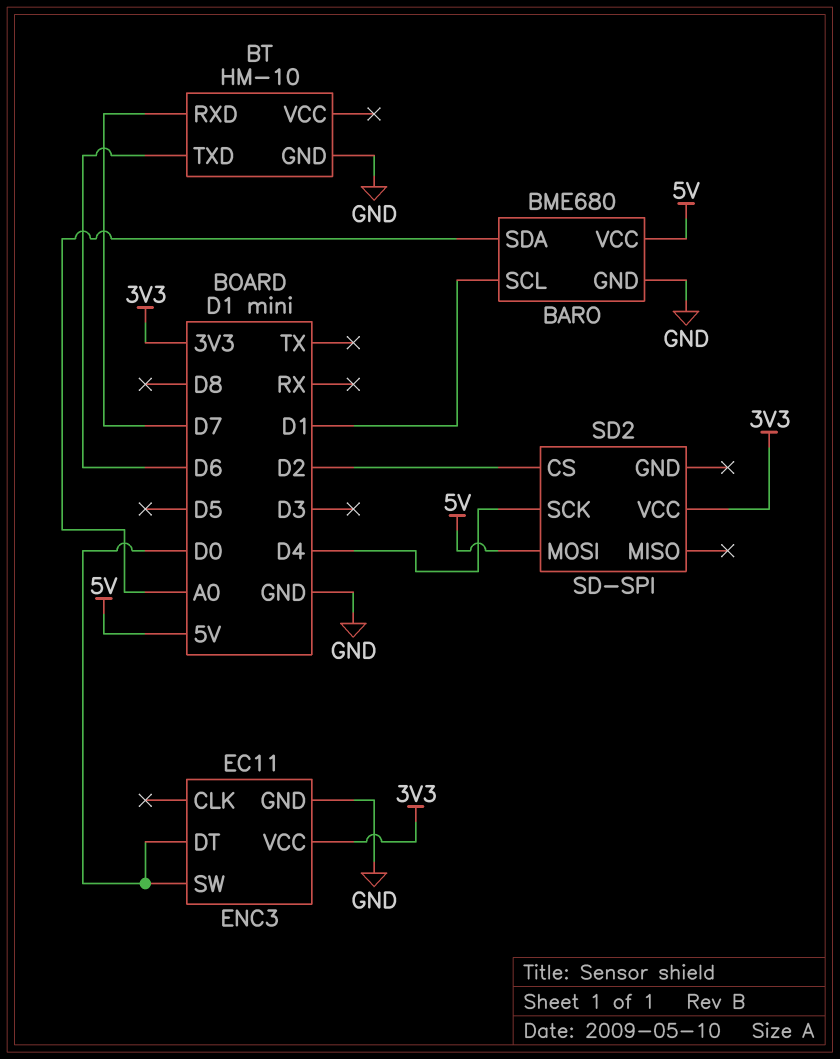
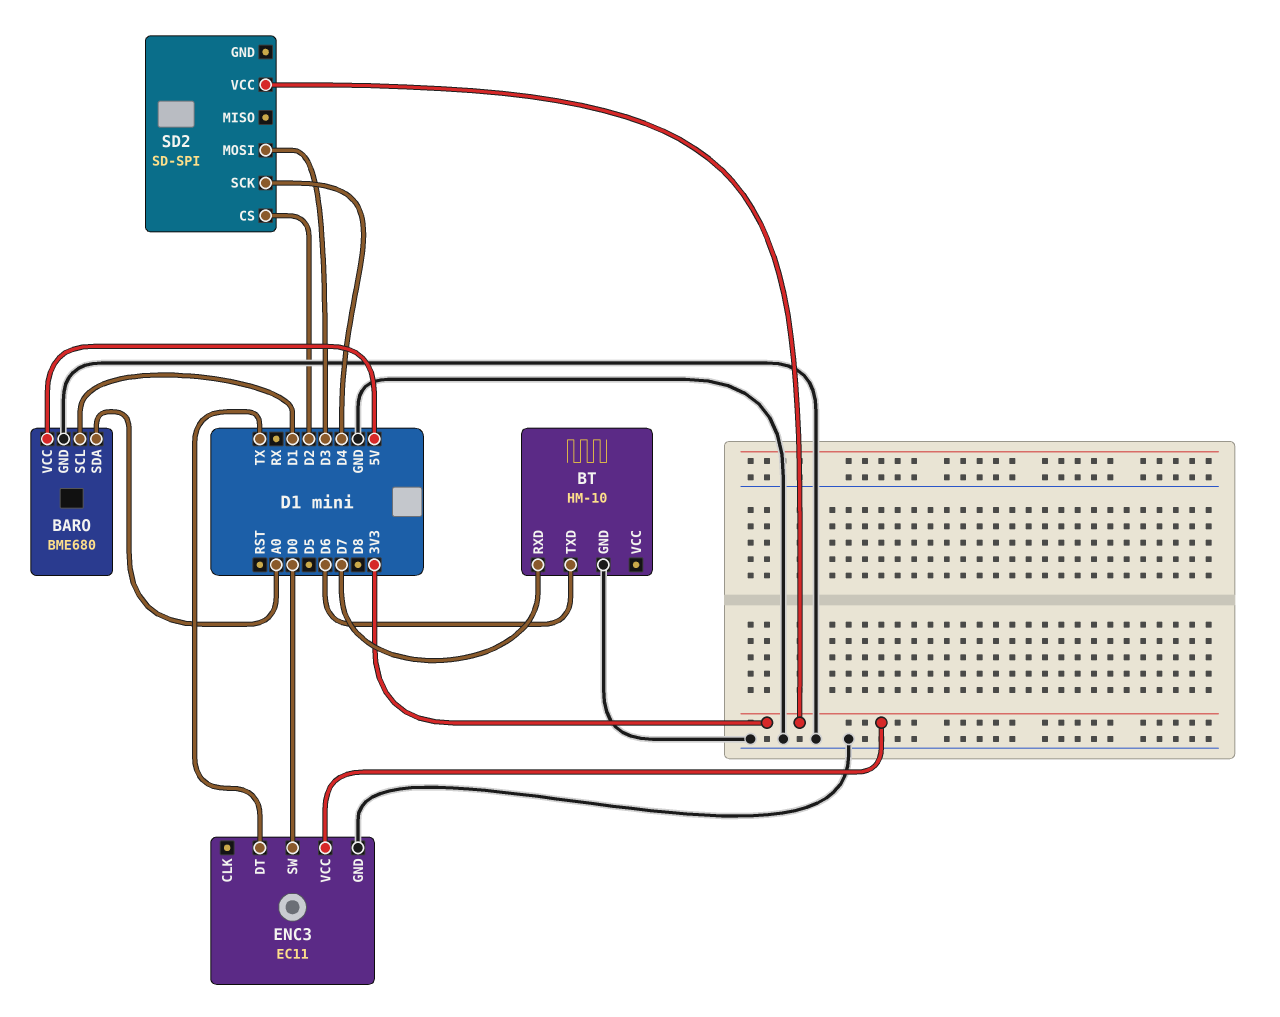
ENC3 pin DT: D0 -> TX
SD2 pin MOSI: 5V -> D3

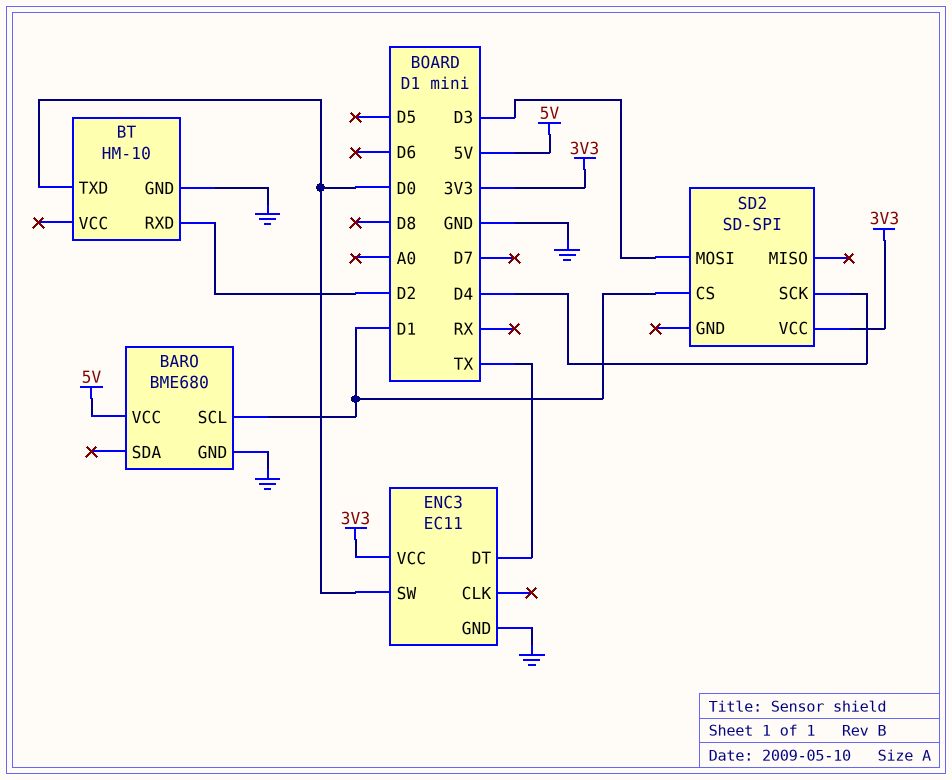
BARO pin SDA: A0 -> none
BT pin RXD: D7 -> D2
BT pin TXD: D6 -> D0
SD2 pin CS: D2 -> D1

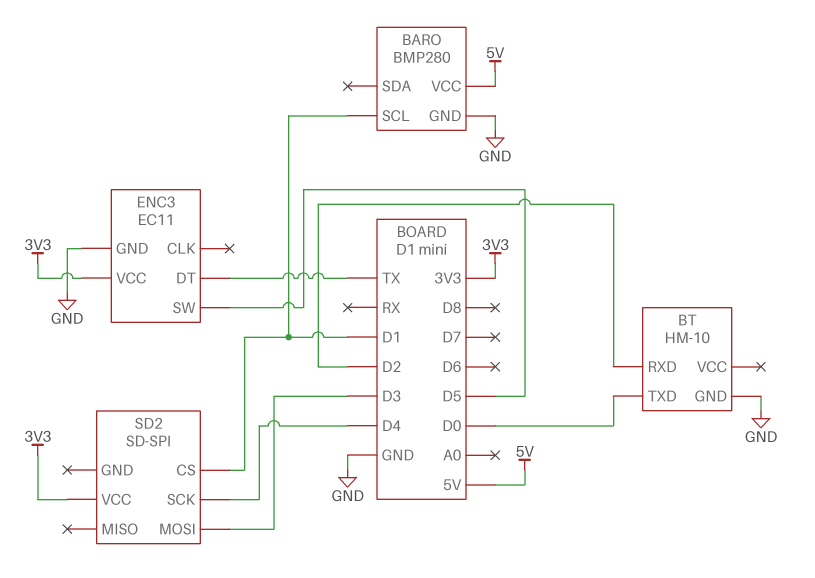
BARO: BME680 -> BMP280
ENC3 pin SW: D0 -> D5

